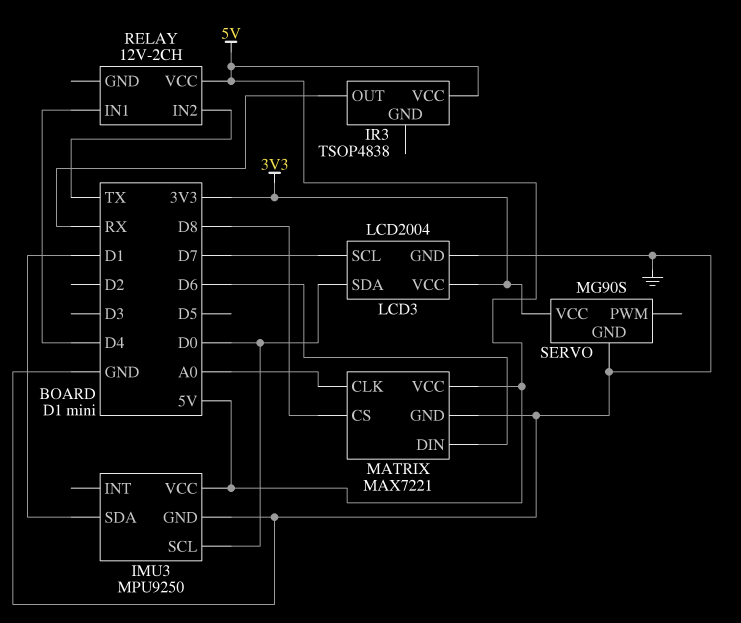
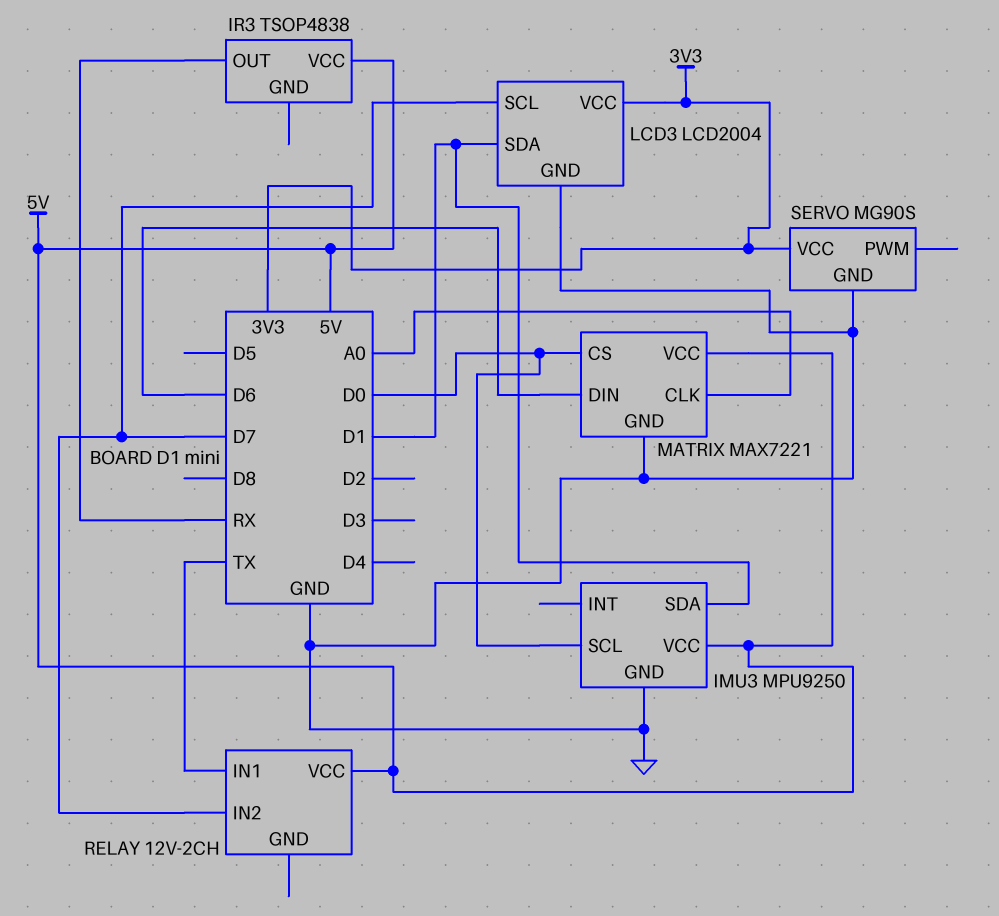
LCD3 pin SDA: D0 -> D1
MATRIX pin CS: D8 -> D0
RELAY pin IN1: D4 -> TX
RELAY pin IN2: TX -> D7

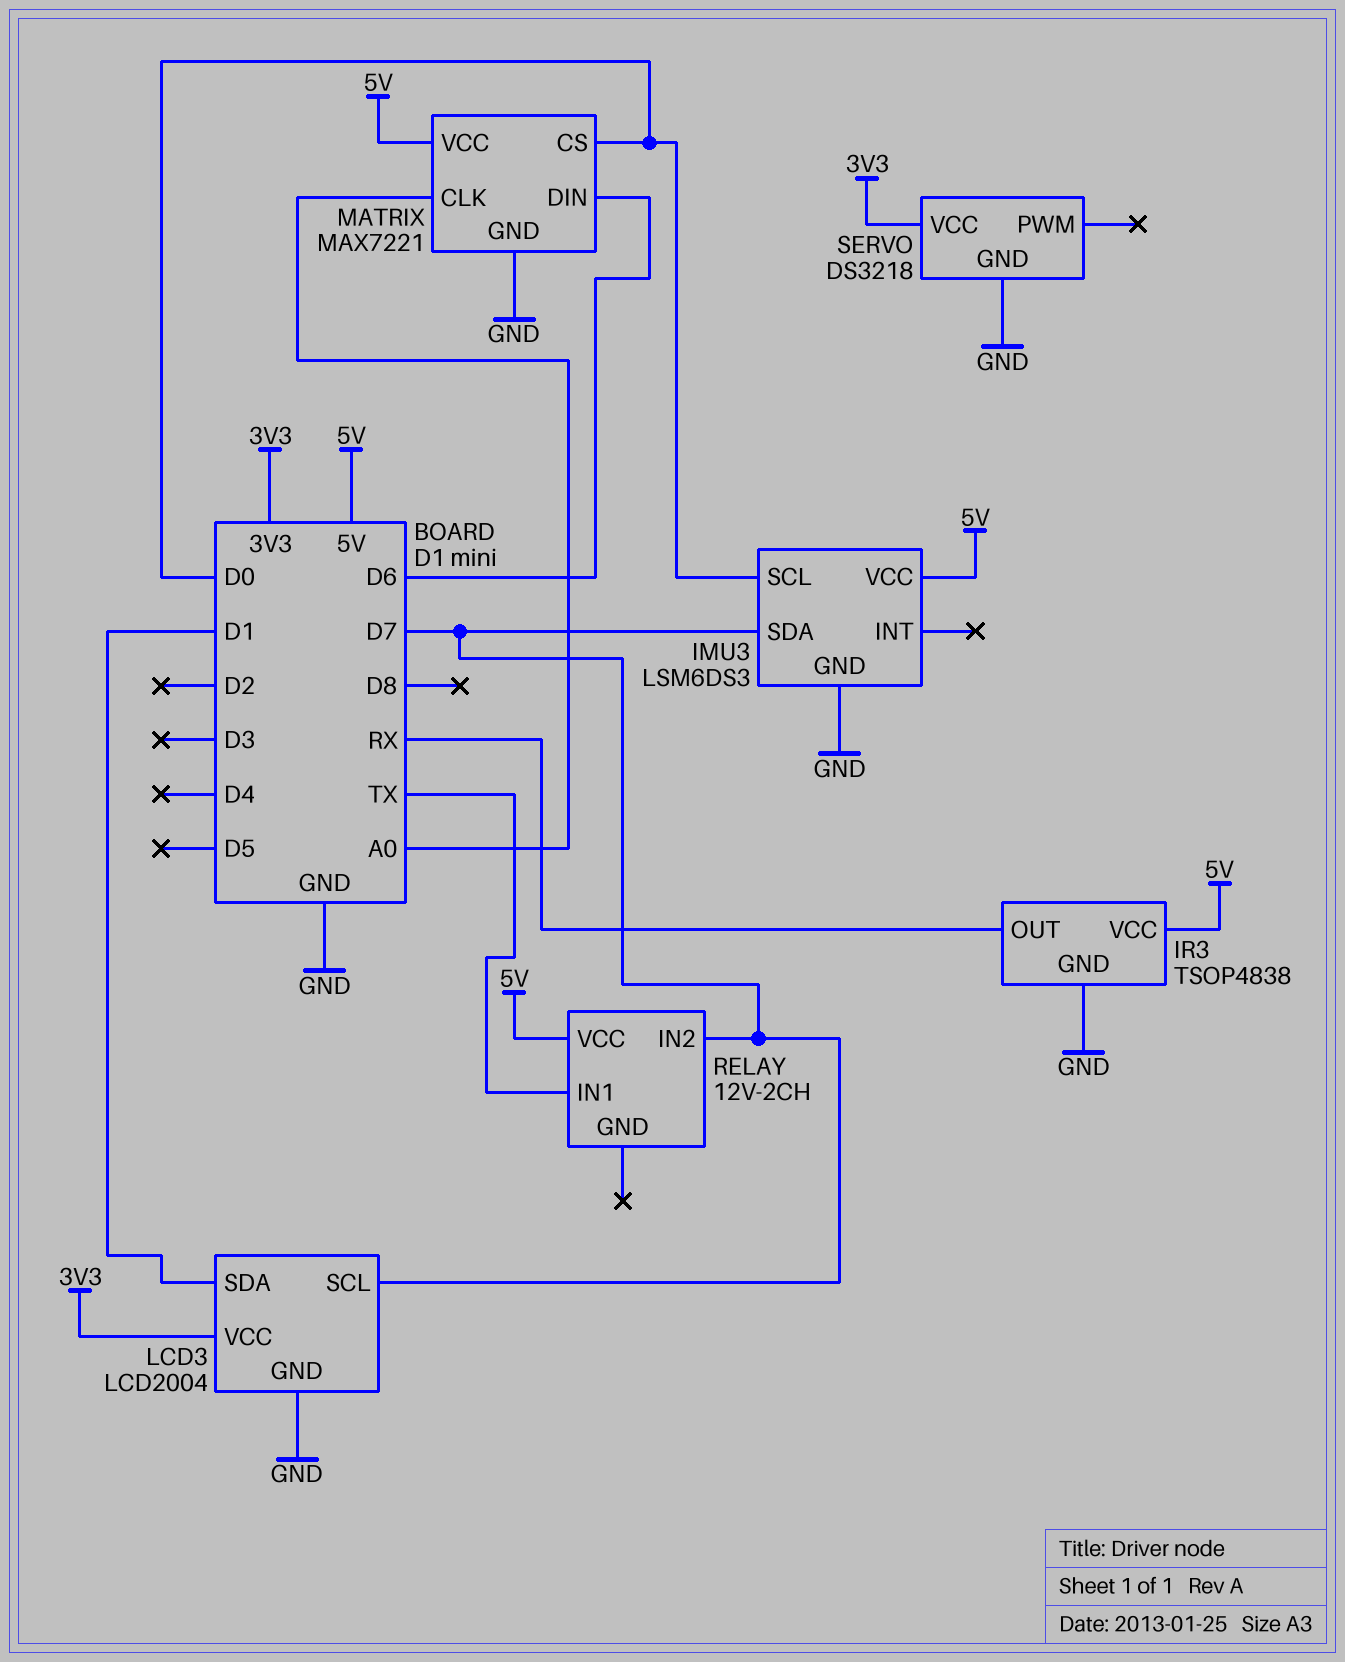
IMU3: MPU9250 -> LSM6DS3
IMU3 pin SDA: D1 -> D7
IR3 pin GND: none -> GND
SERVO: MG90S -> DS3218

